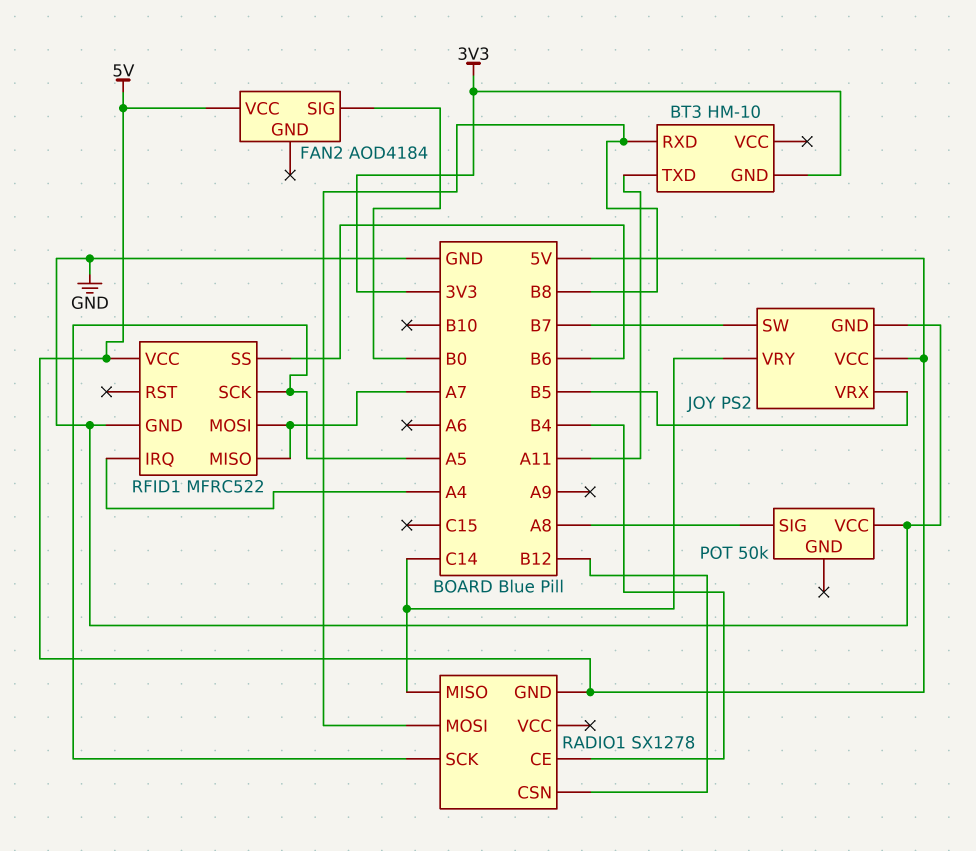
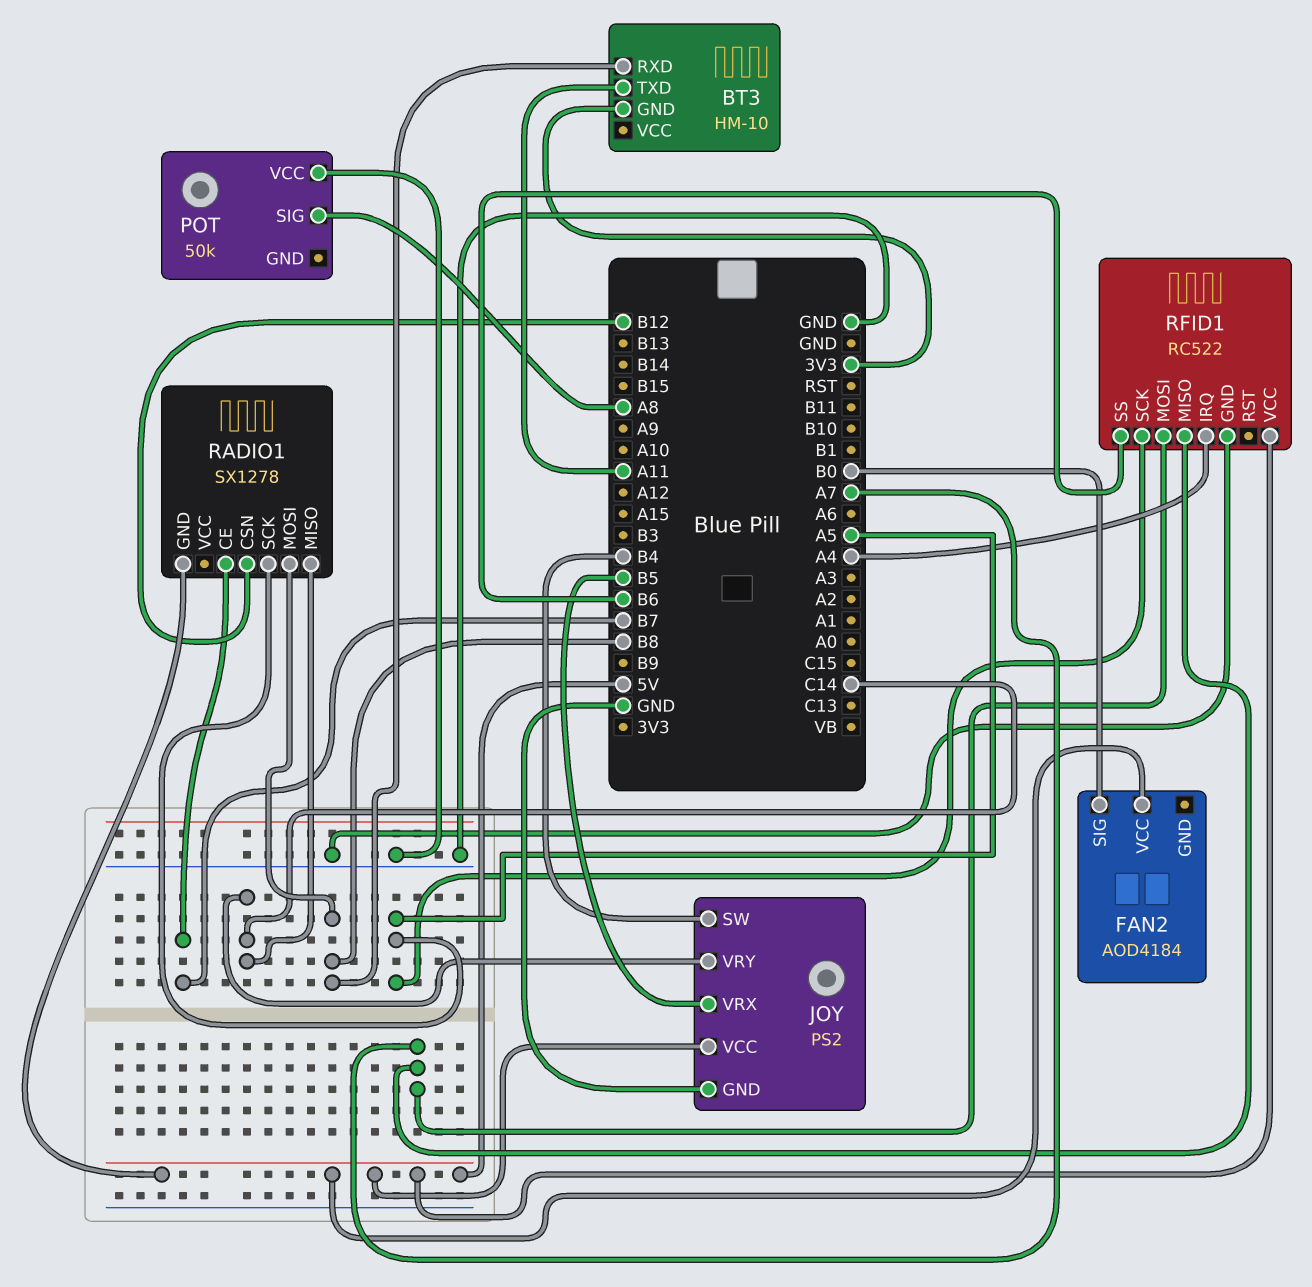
JOY pin SW: B7 -> B4
RADIO1 pin CE: B4 -> B7
RFID1: MFRC522 -> RC522

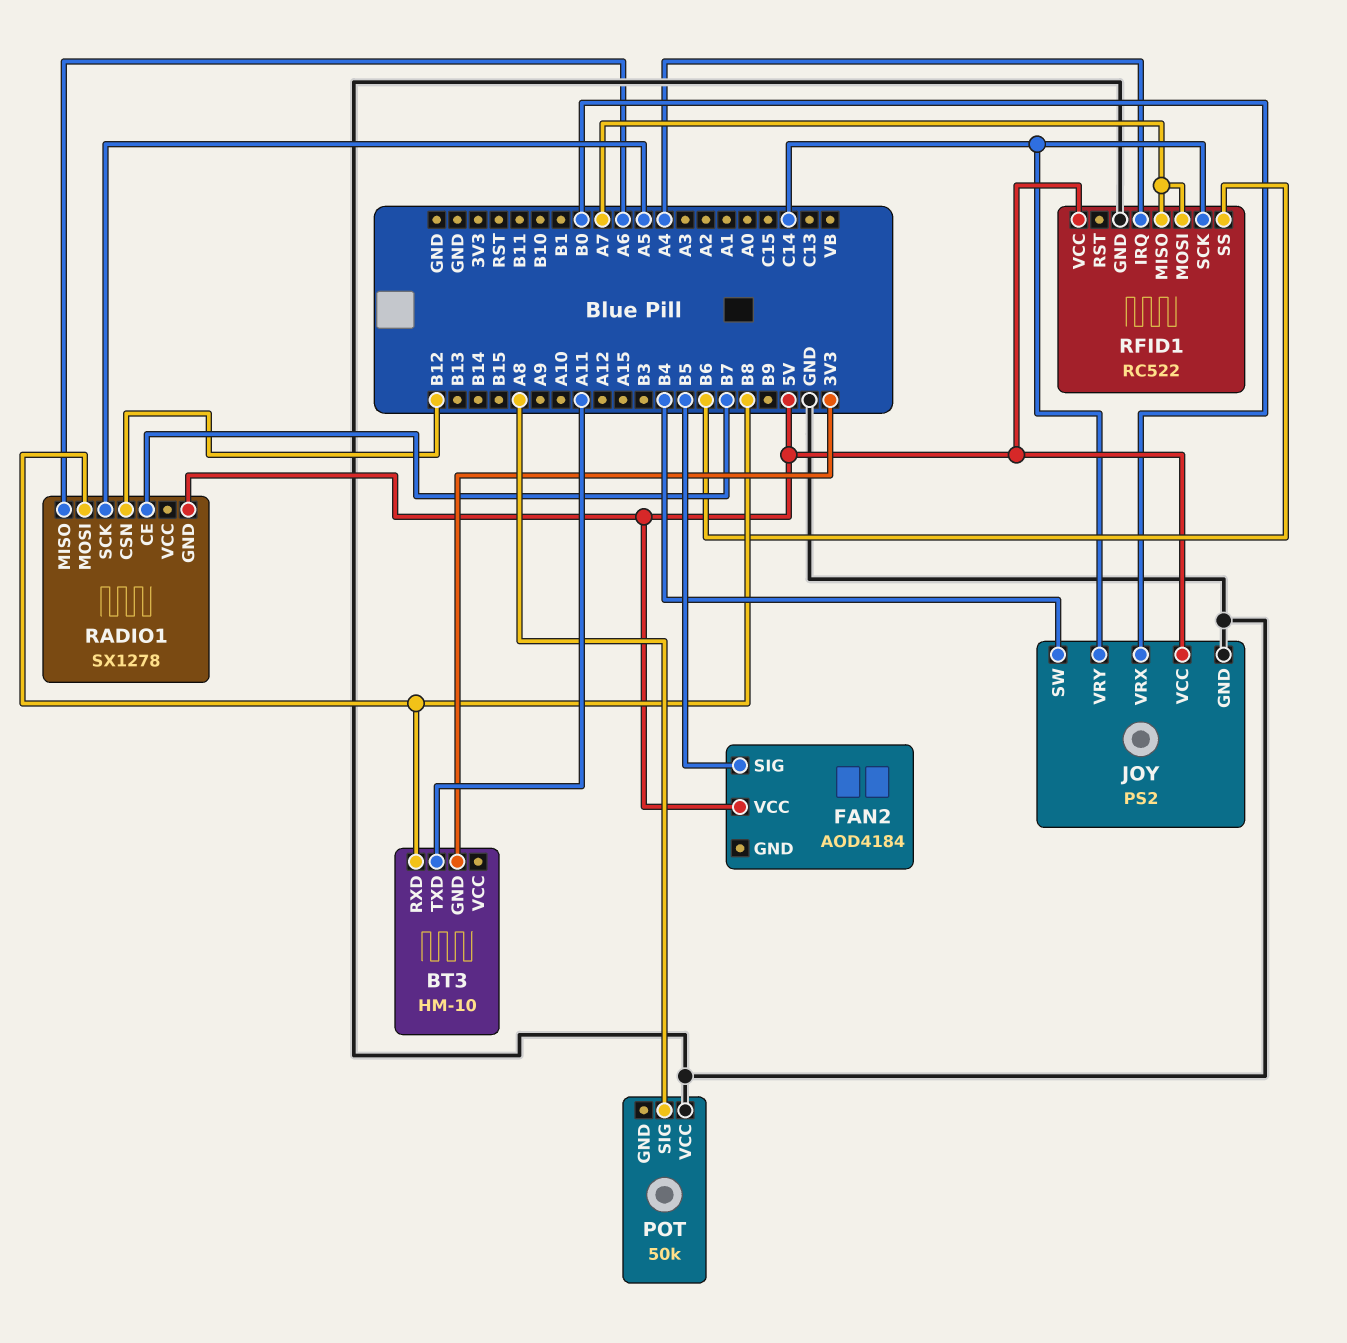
FAN2 pin SIG: B0 -> B5
JOY pin VRX: B5 -> B0
RADIO1 pin MISO: C14 -> A6
RFID1 pin SCK: A5 -> C14

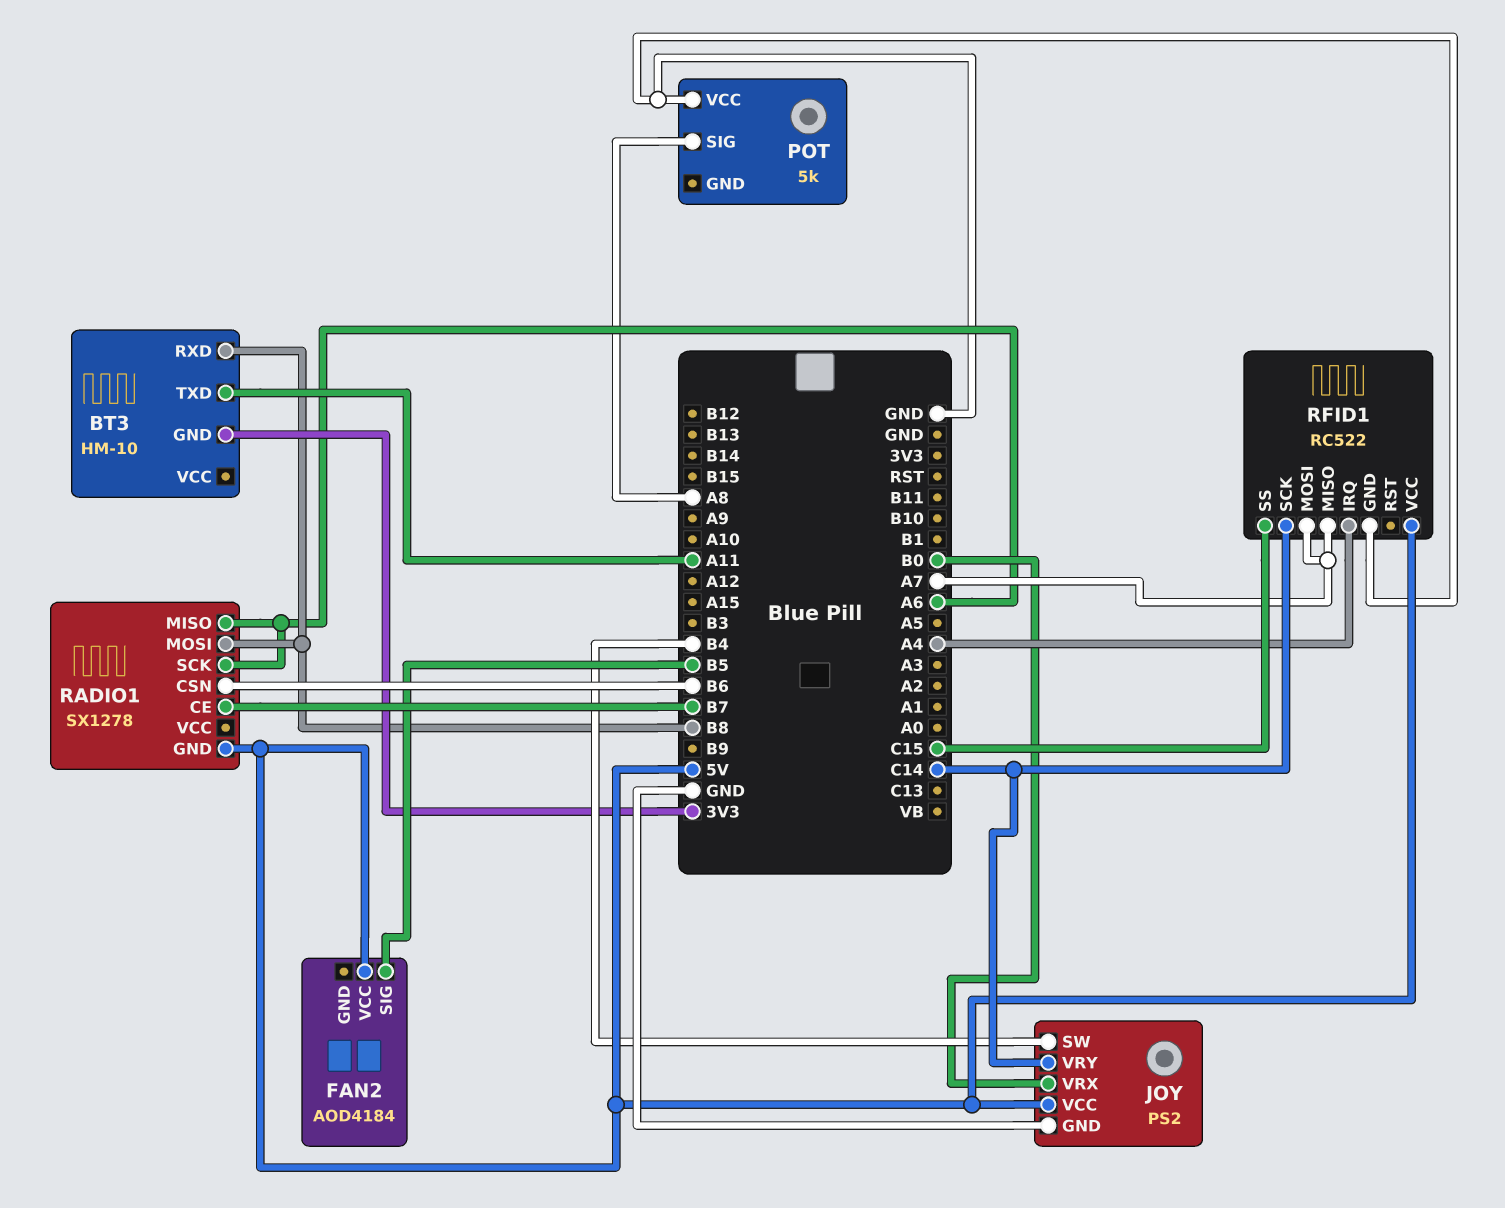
POT: 50k -> 5k
RADIO1 pin CSN: B12 -> B6
RADIO1 pin SCK: A5 -> A6
RFID1 pin SS: B6 -> C15

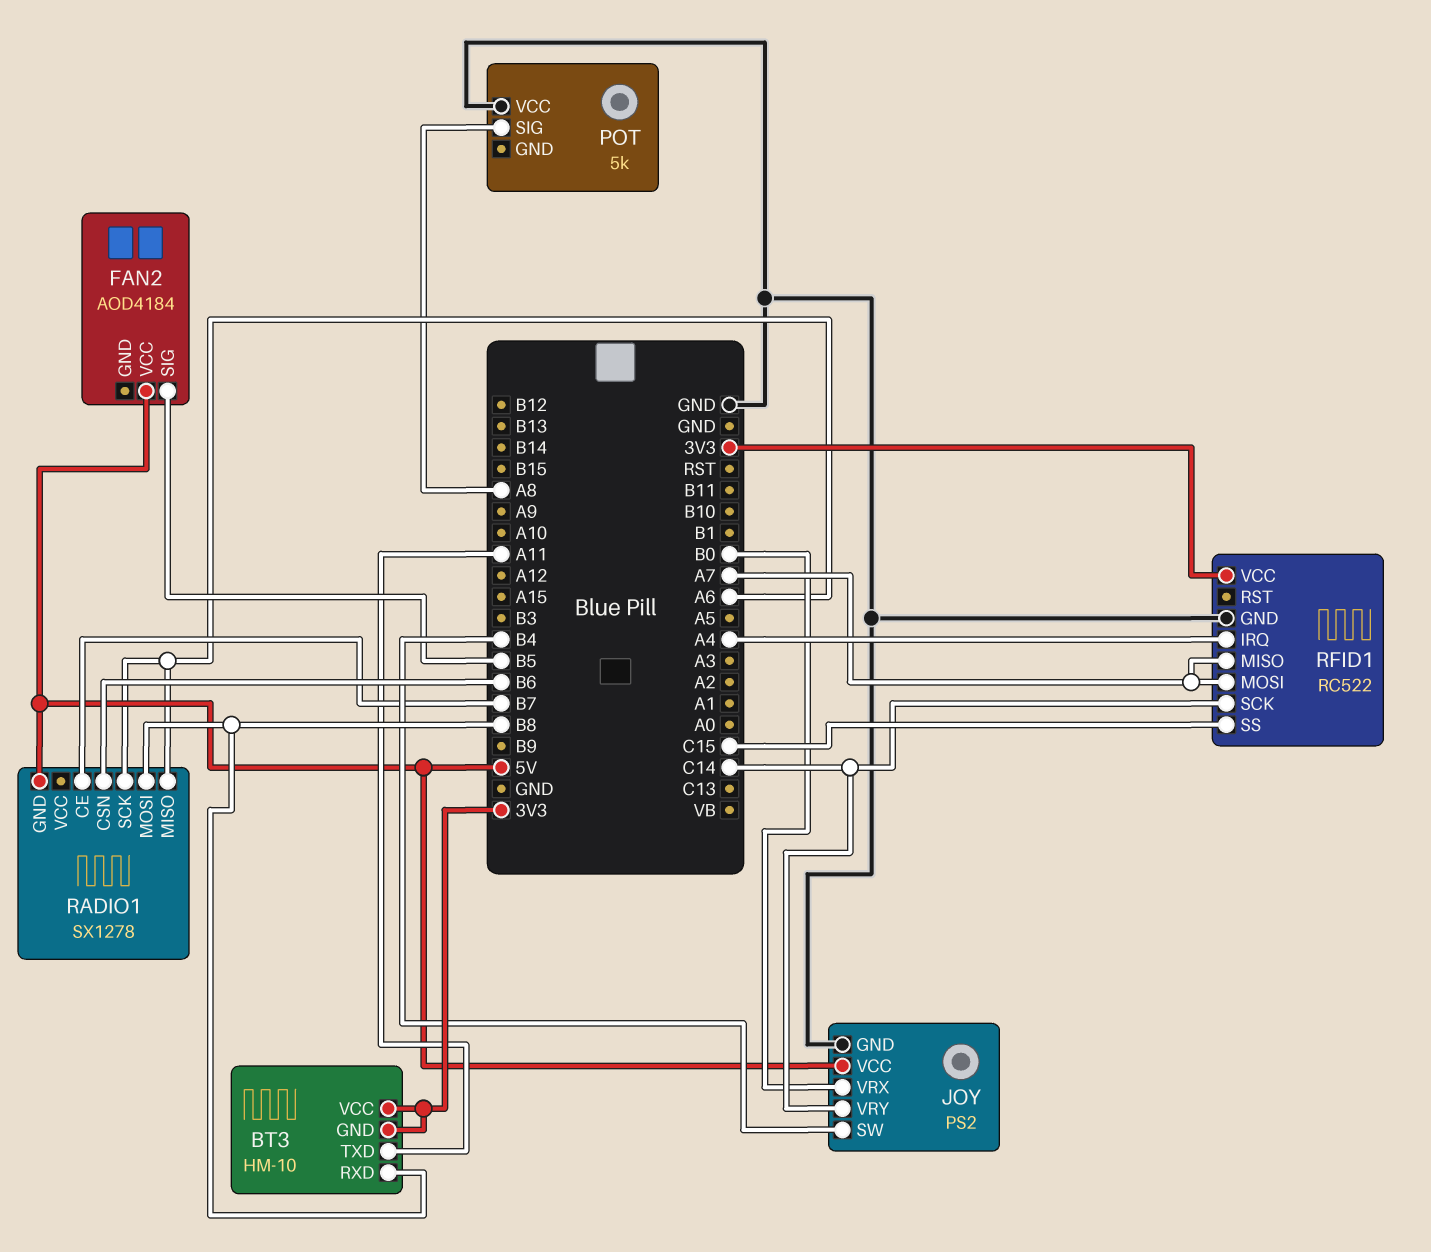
BT3 pin VCC: none -> 3V3
RFID1 pin VCC: 5V -> 3V3

